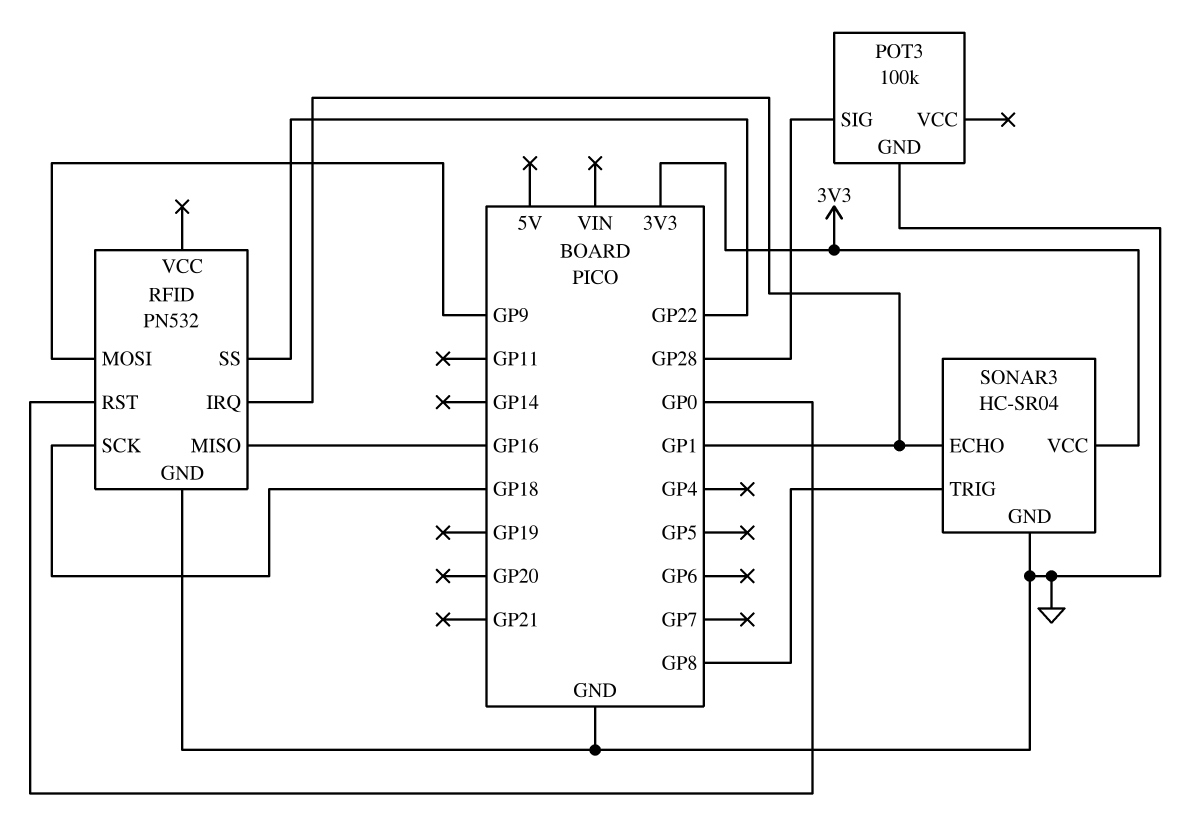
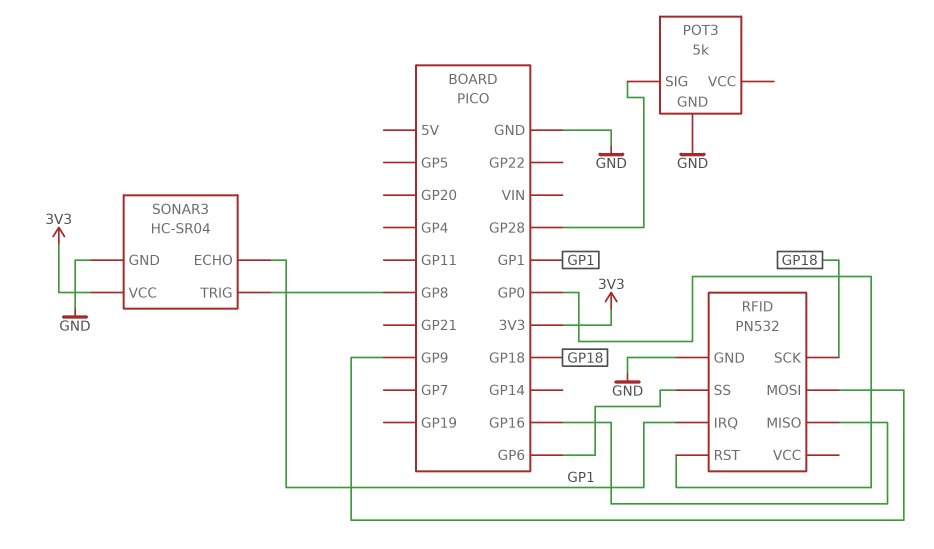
POT3: 100k -> 5k
RFID pin SS: GP22 -> GP6

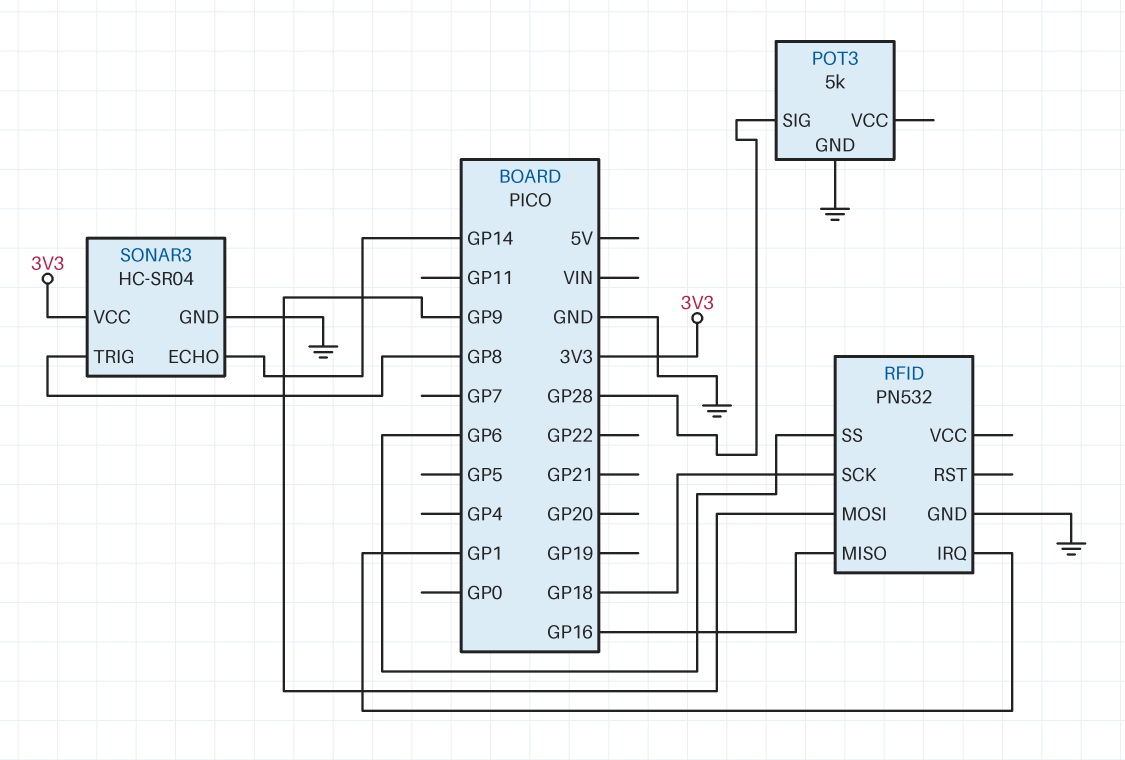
RFID pin RST: GP0 -> none
SONAR3 pin ECHO: GP1 -> GP14

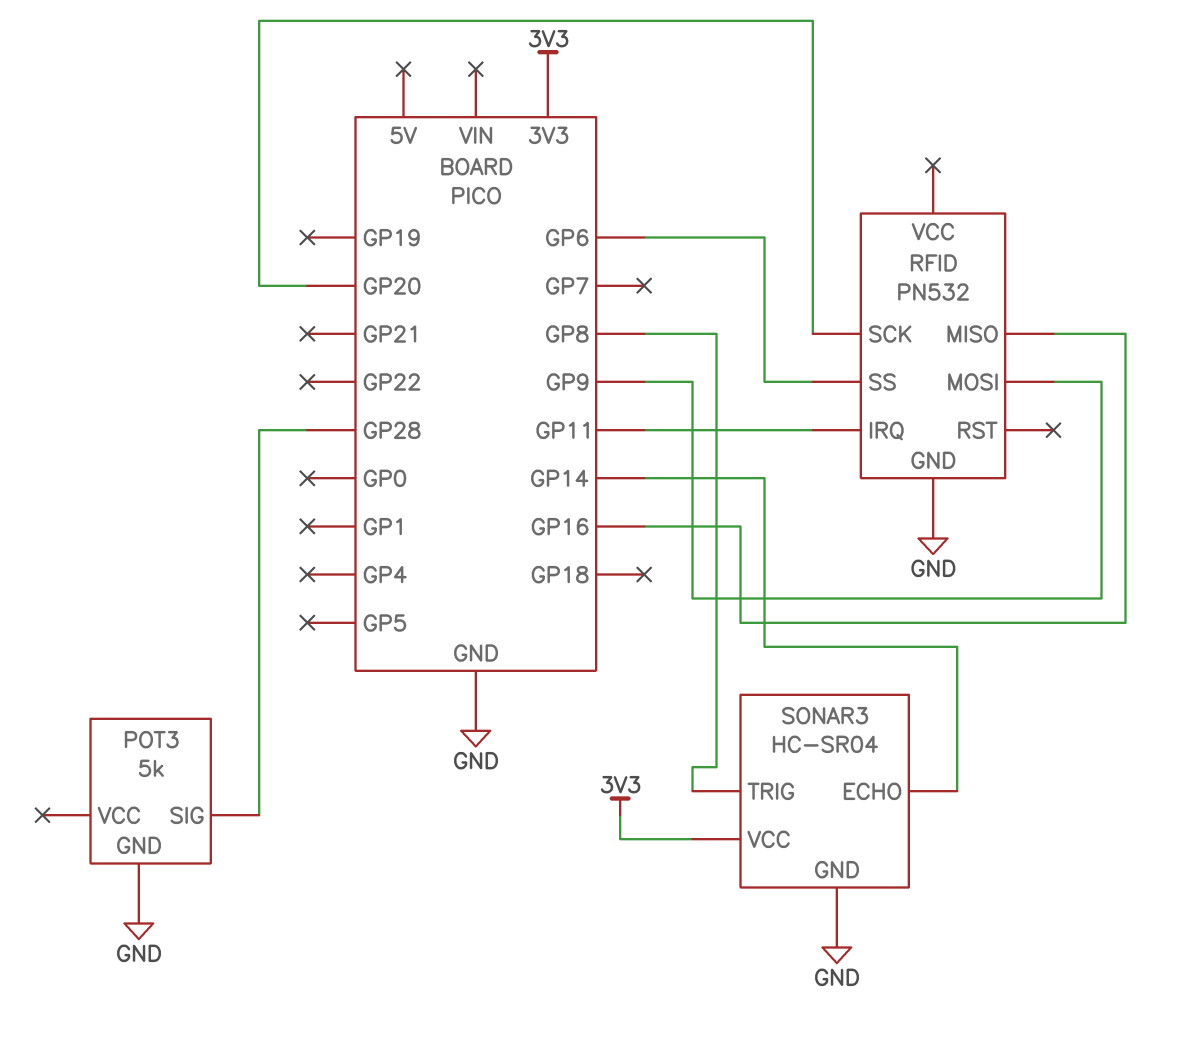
RFID pin IRQ: GP1 -> GP11
RFID pin SCK: GP18 -> GP20

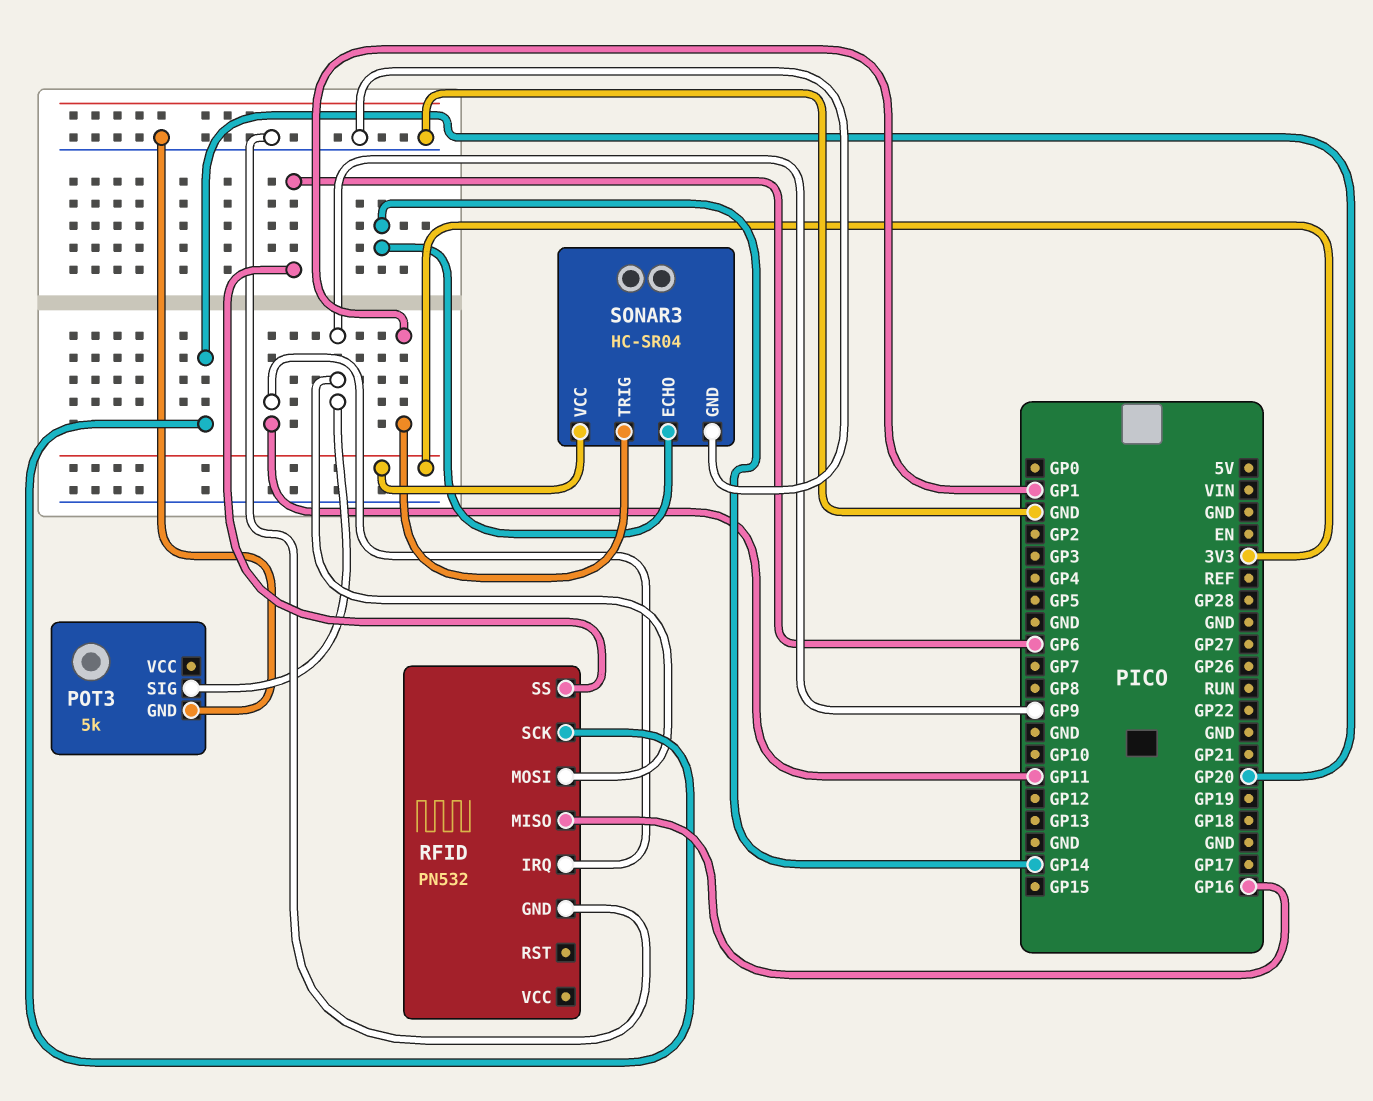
POT3 pin SIG: GP28 -> GP9
SONAR3 pin TRIG: GP8 -> GP1

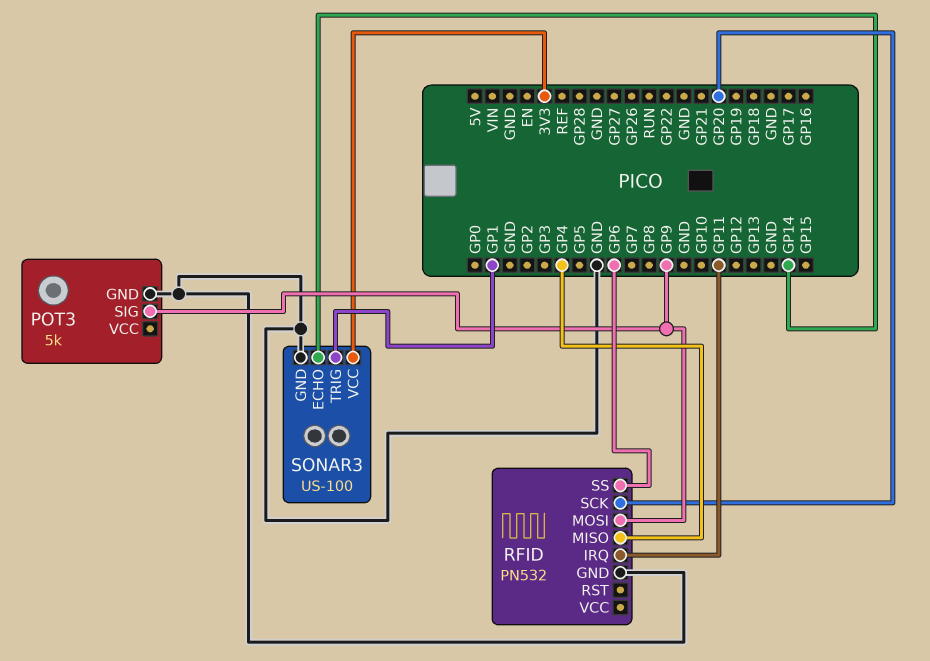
RFID pin MISO: GP16 -> GP4
SONAR3: HC-SR04 -> US-100

